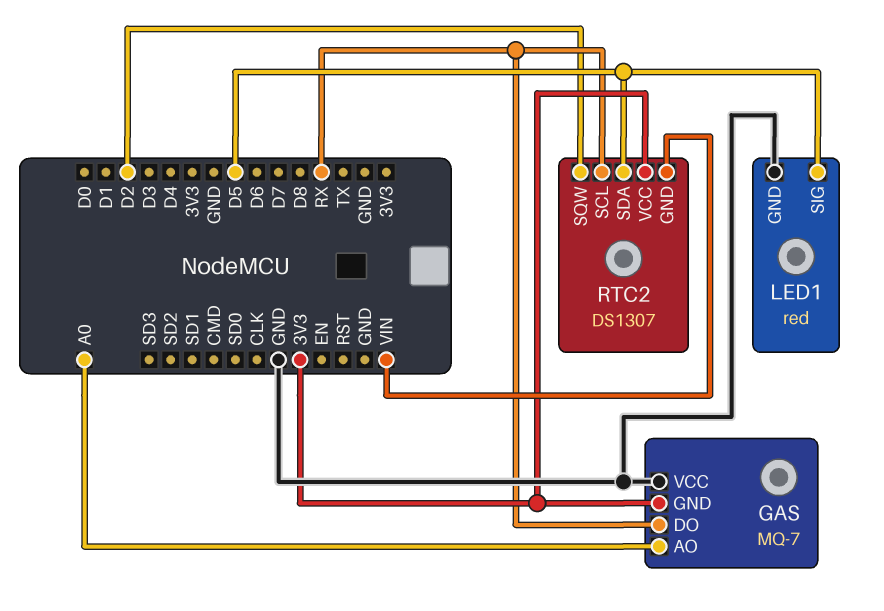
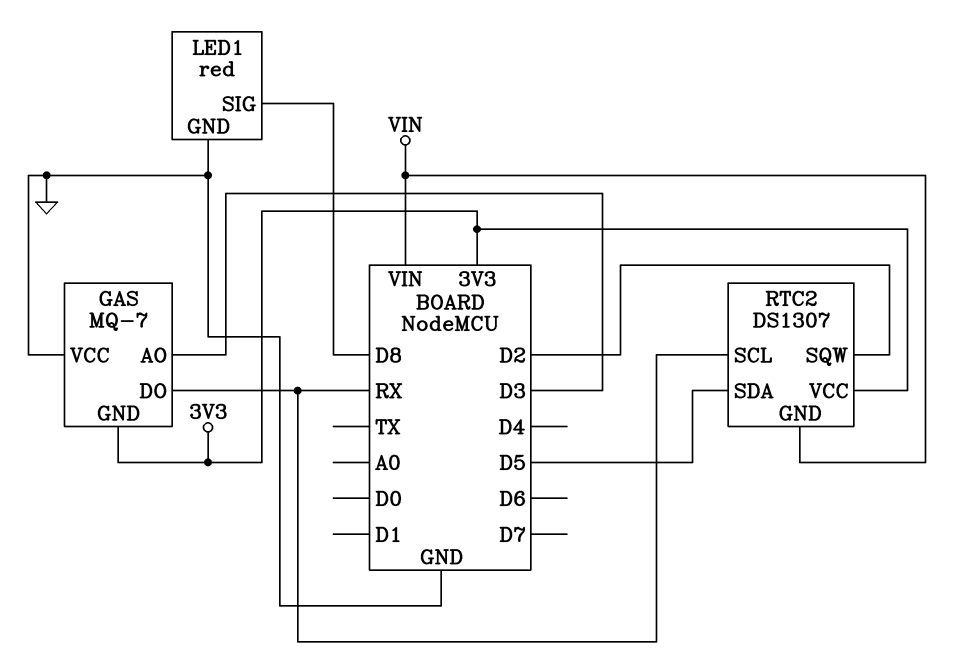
GAS pin AO: A0 -> D3
LED1 pin SIG: D5 -> D8

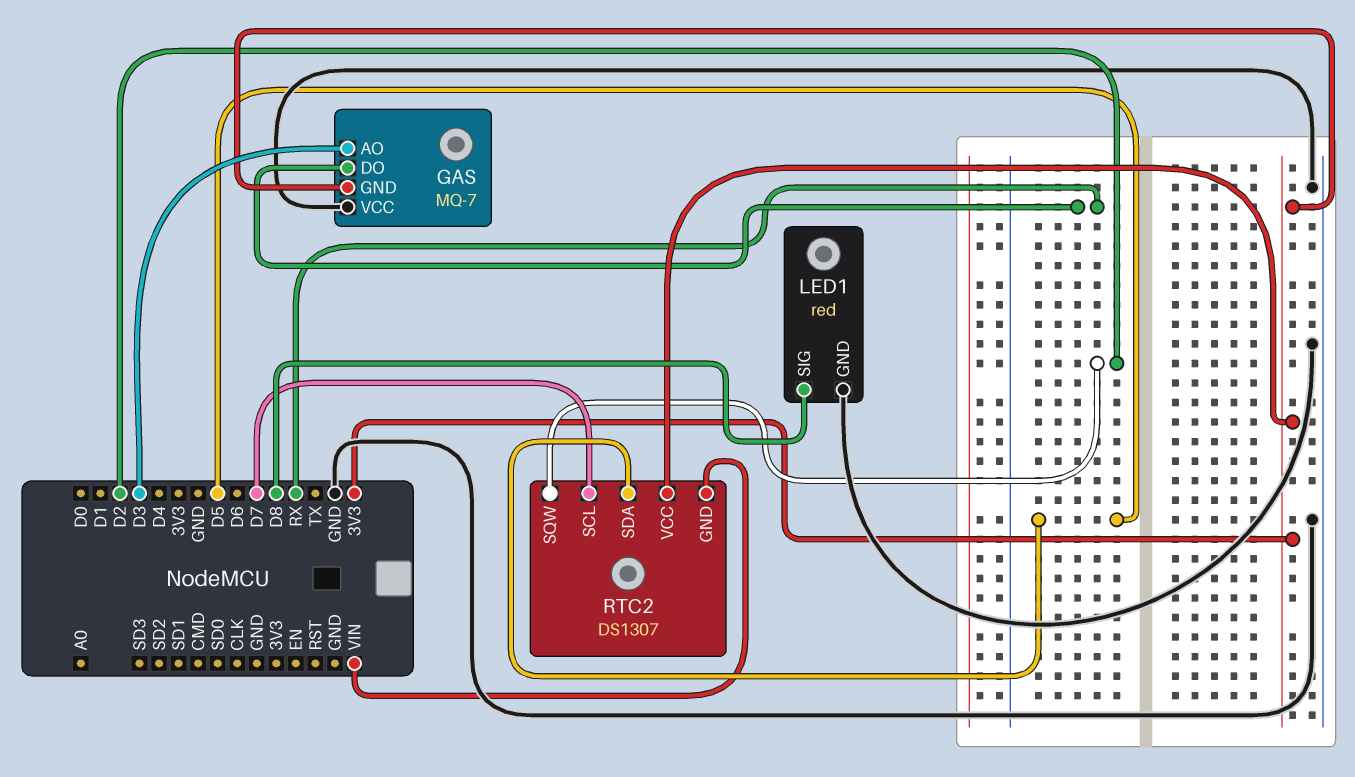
RTC2 pin SCL: RX -> D7

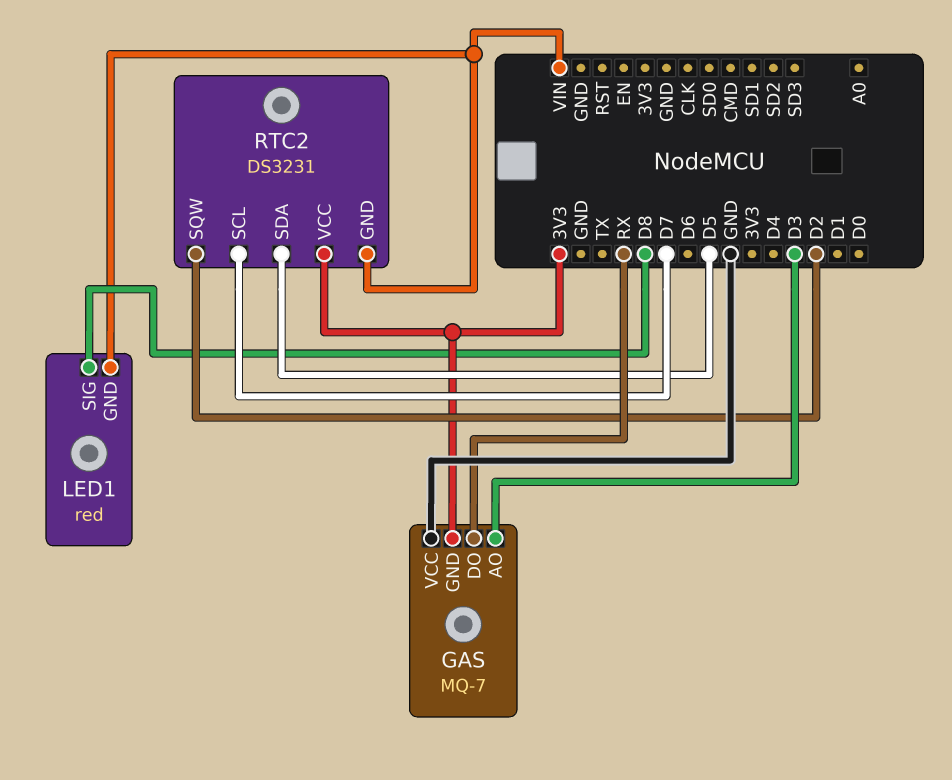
LED1 pin GND: GND -> VIN
RTC2: DS1307 -> DS3231

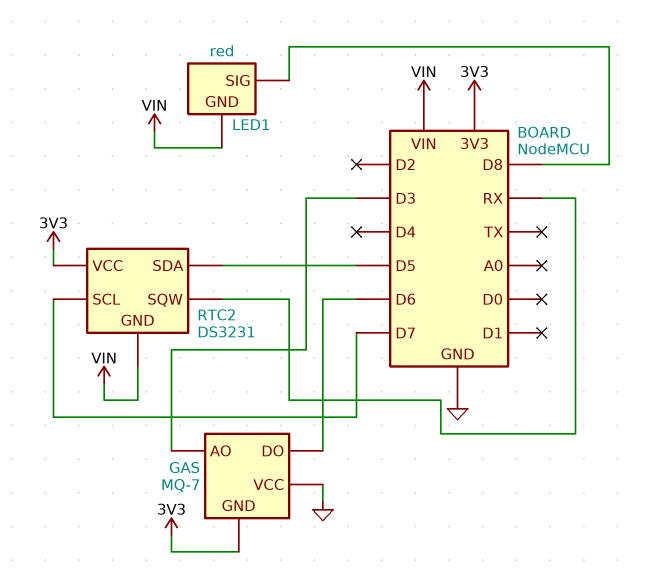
GAS pin DO: RX -> D6
RTC2 pin SQW: D2 -> RX

